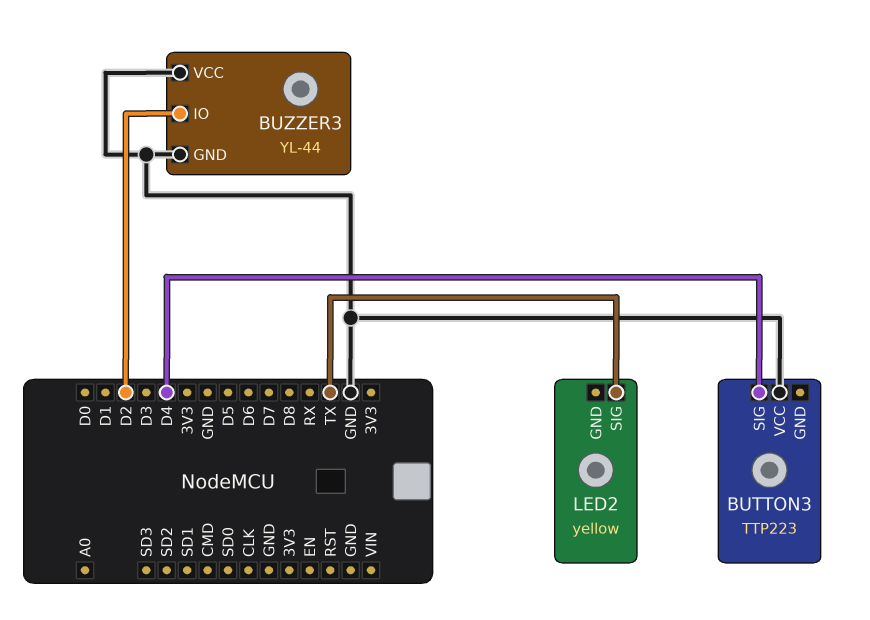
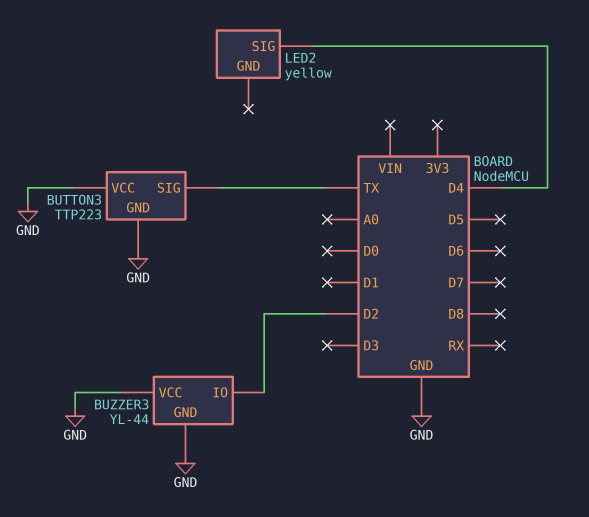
BUTTON3 pin GND: none -> GND
BUTTON3 pin SIG: D4 -> TX
LED2 pin SIG: TX -> D4

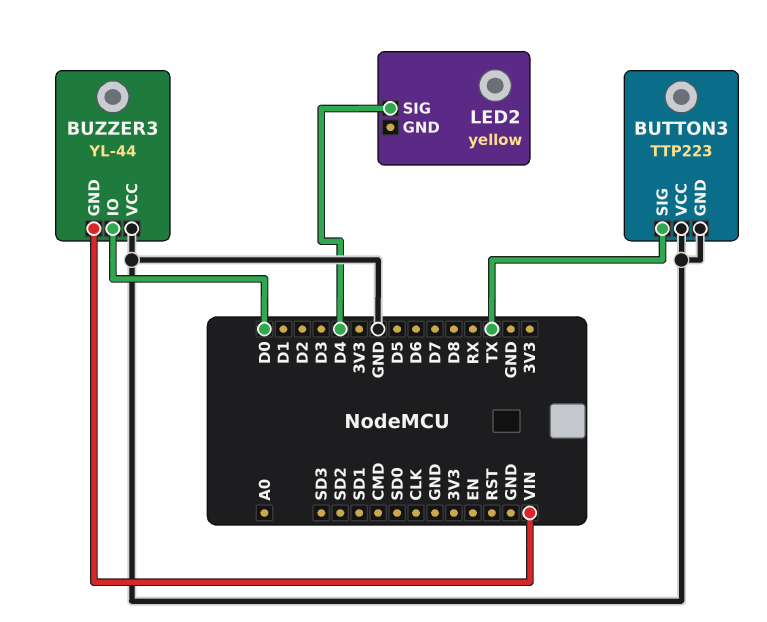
BUZZER3 pin GND: GND -> VIN
BUZZER3 pin IO: D2 -> D0

